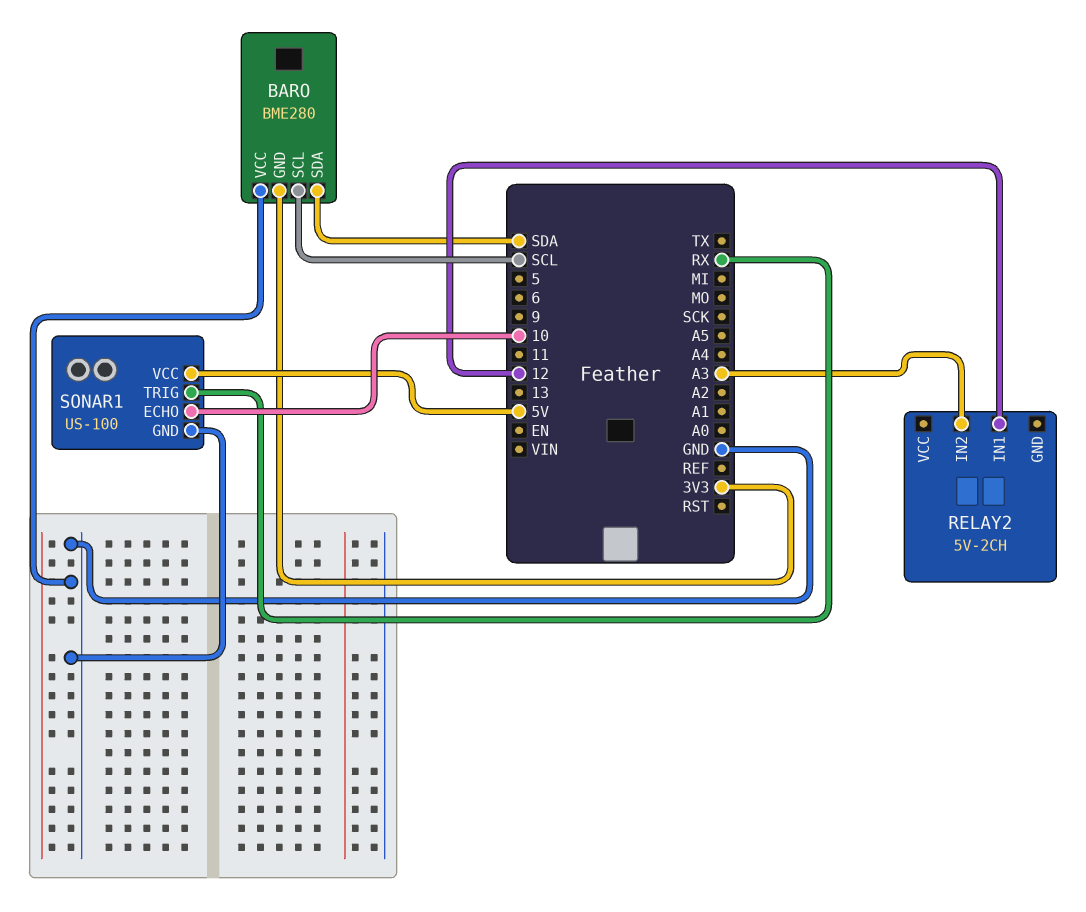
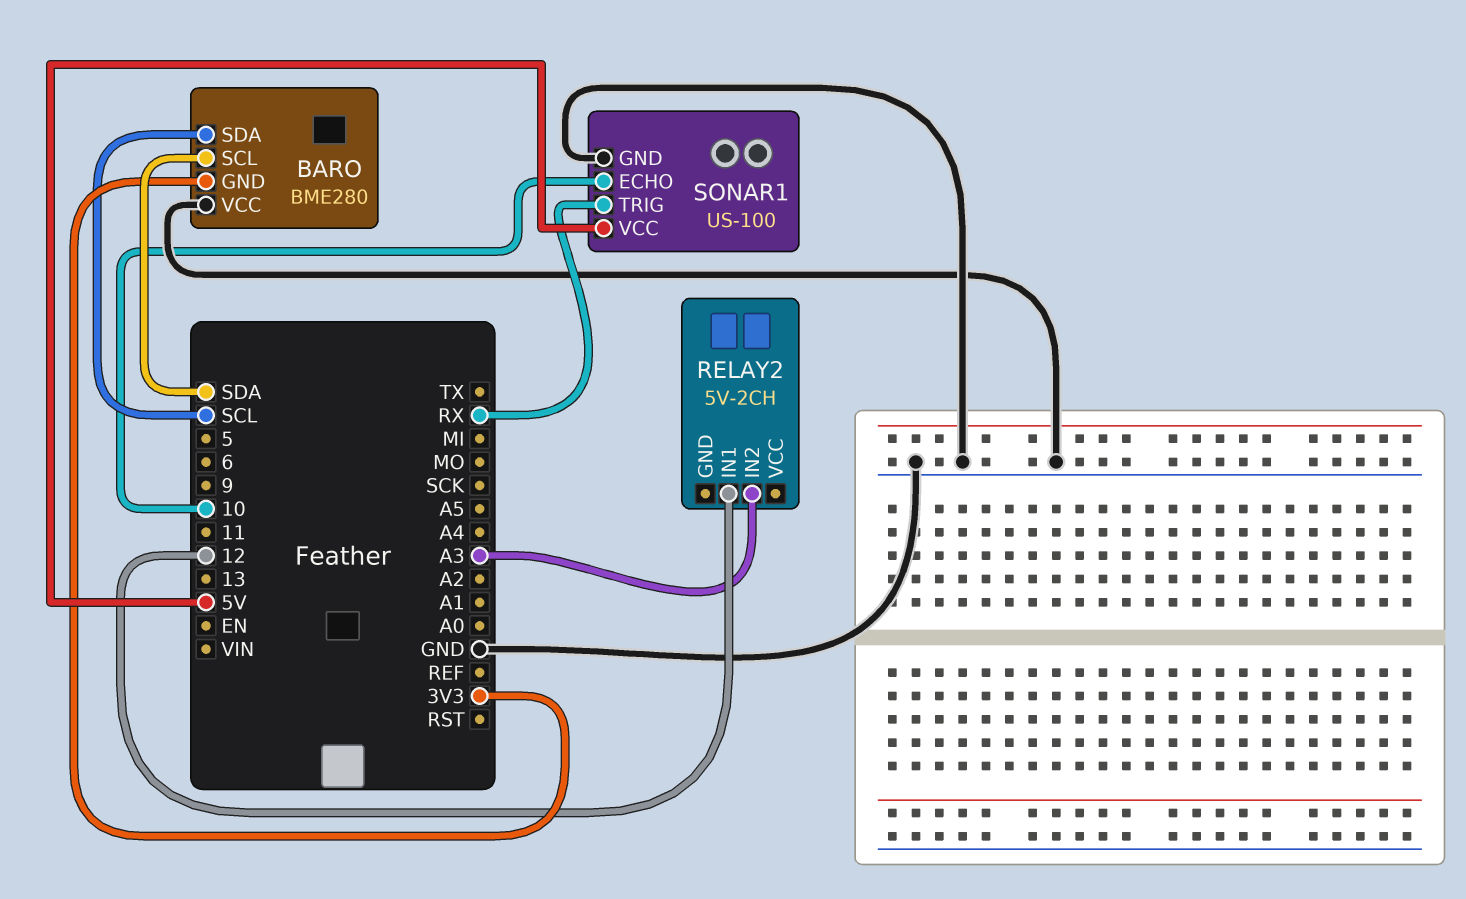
BARO pin SCL: SCL -> SDA
BARO pin SDA: SDA -> SCL

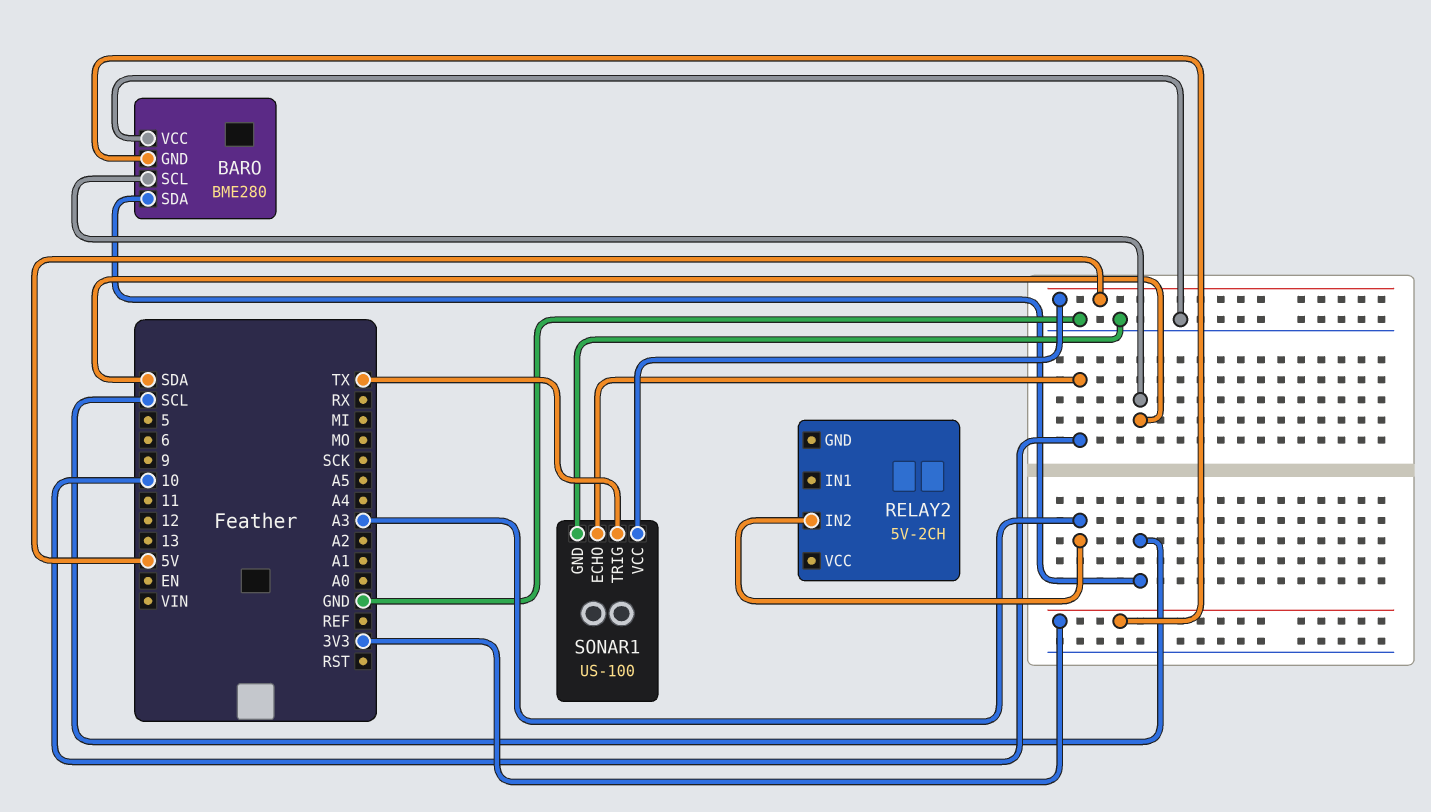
RELAY2 pin IN1: 12 -> none
SONAR1 pin TRIG: RX -> TX

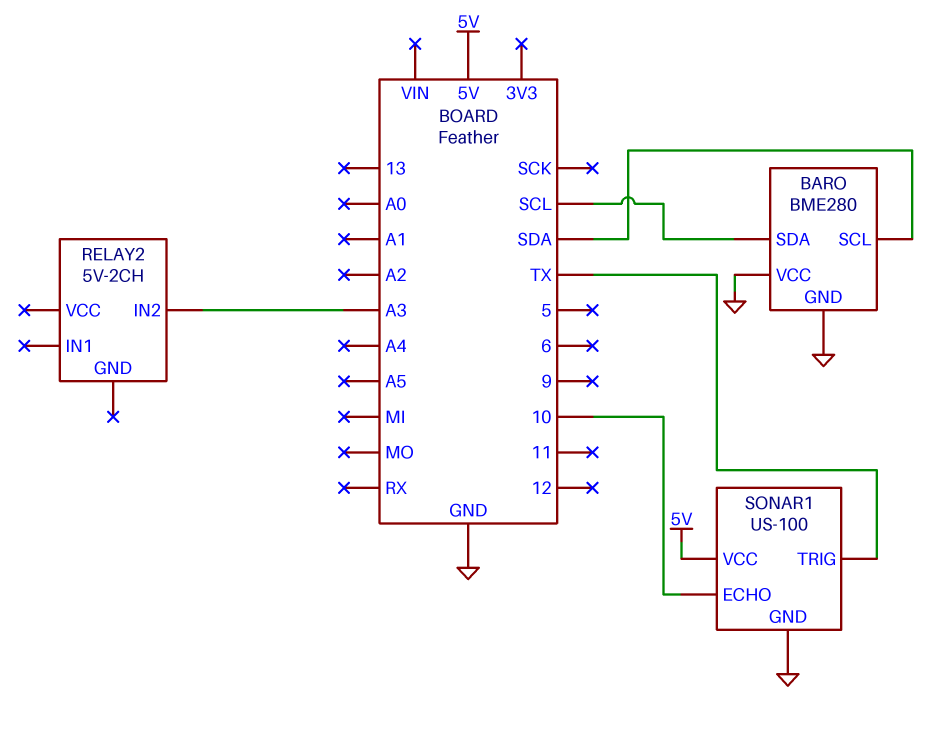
BARO pin GND: 3V3 -> GND

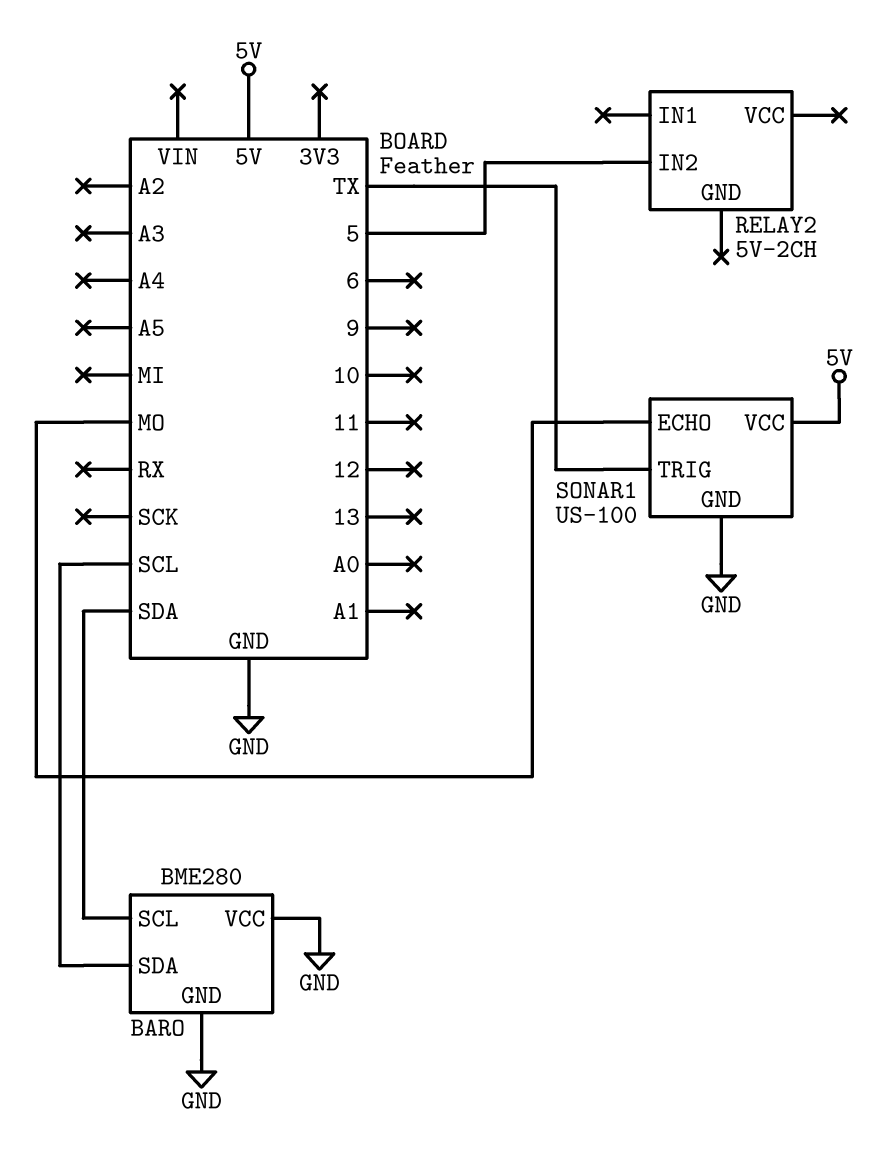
RELAY2 pin IN2: A3 -> 5
SONAR1 pin ECHO: 10 -> MO

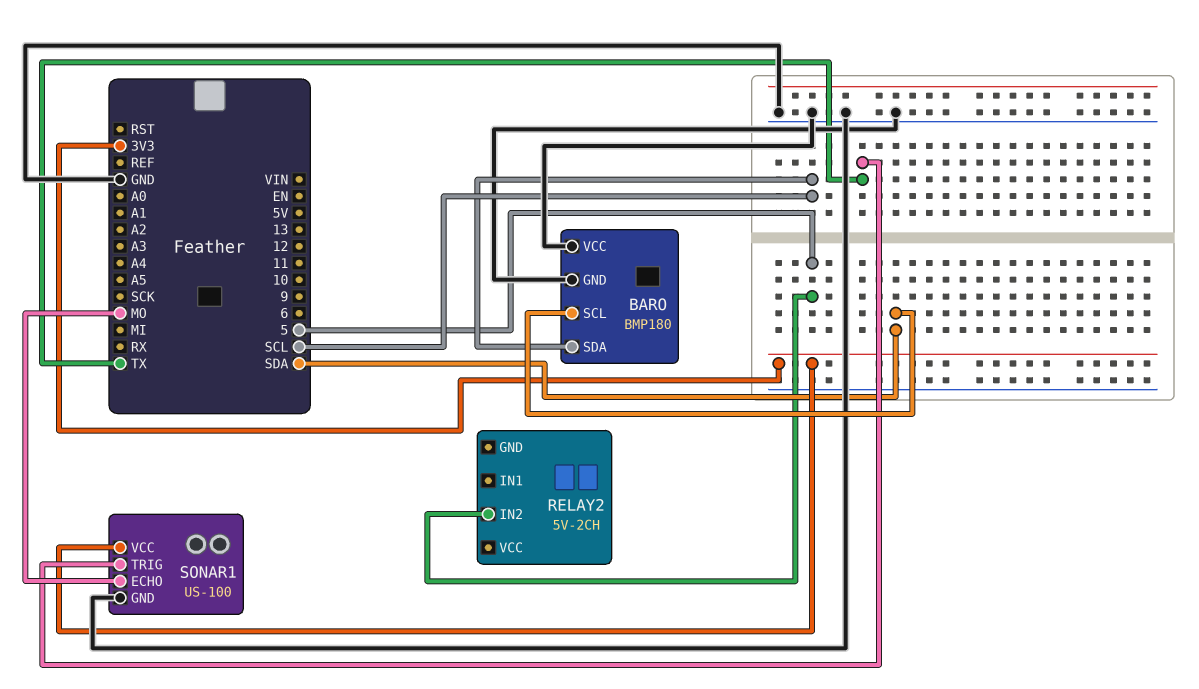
BARO: BME280 -> BMP180
SONAR1 pin VCC: 5V -> 3V3

